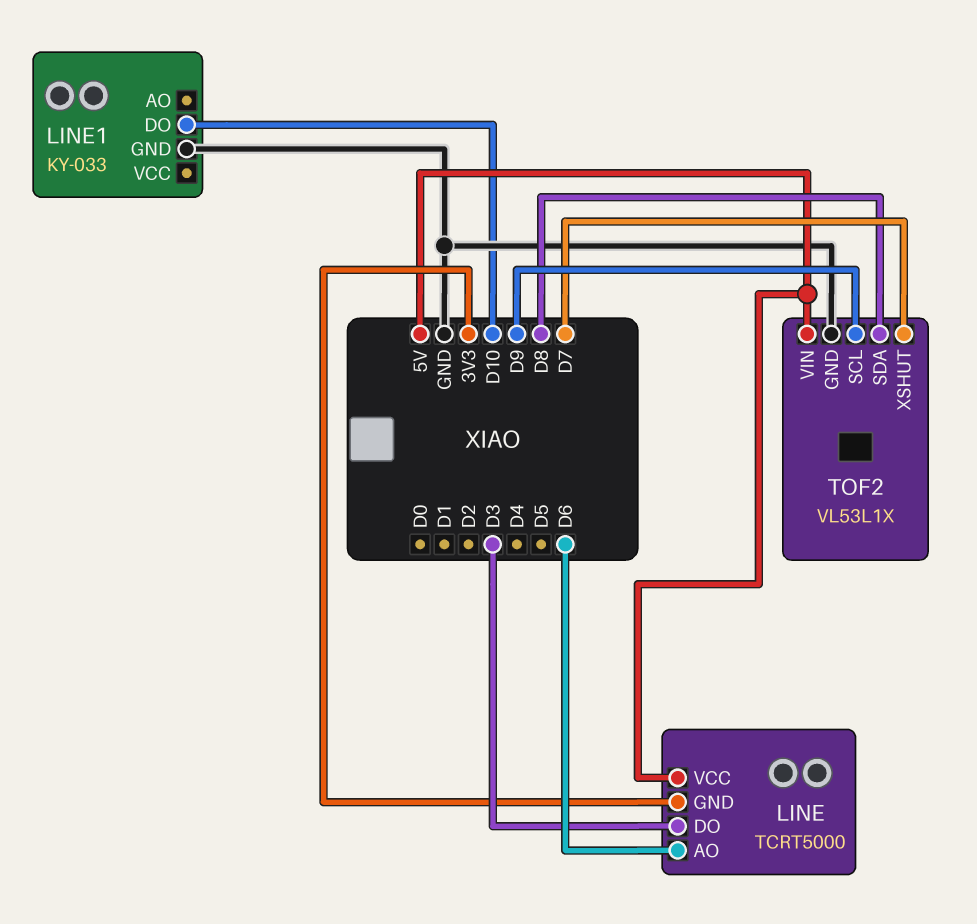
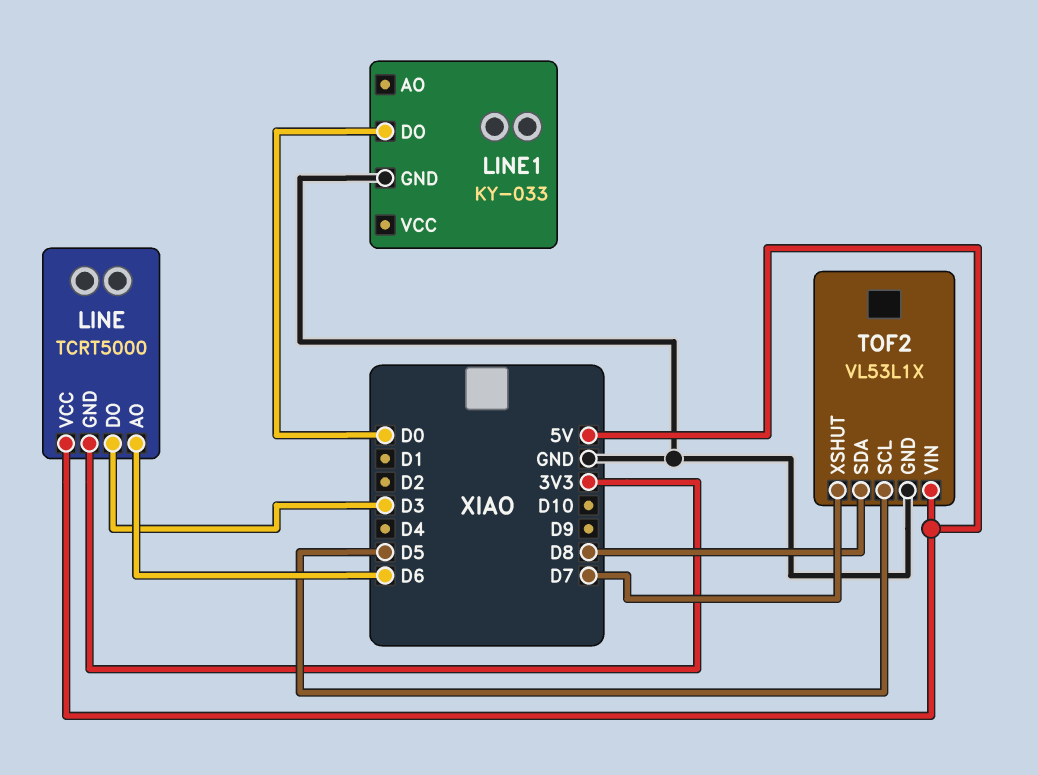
LINE1 pin DO: D10 -> D0
TOF2 pin SCL: D9 -> D5

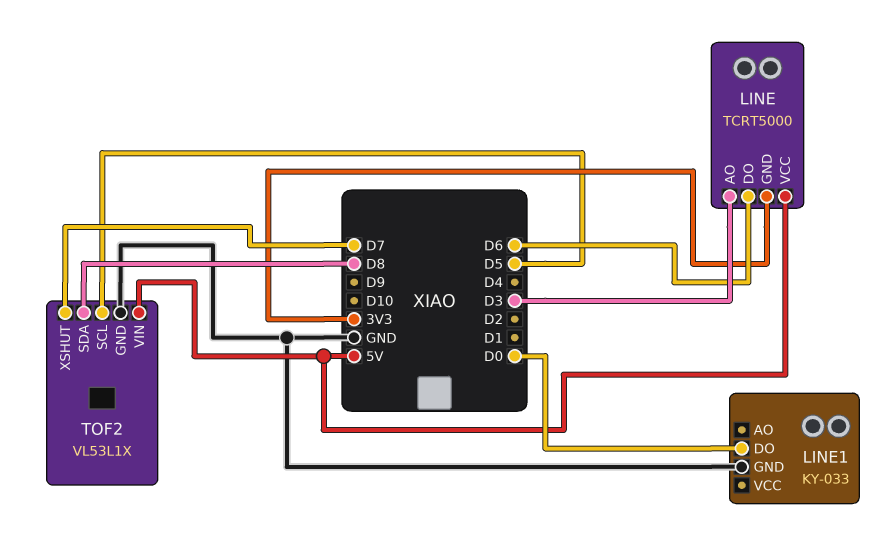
LINE pin AO: D6 -> D3
LINE pin DO: D3 -> D6

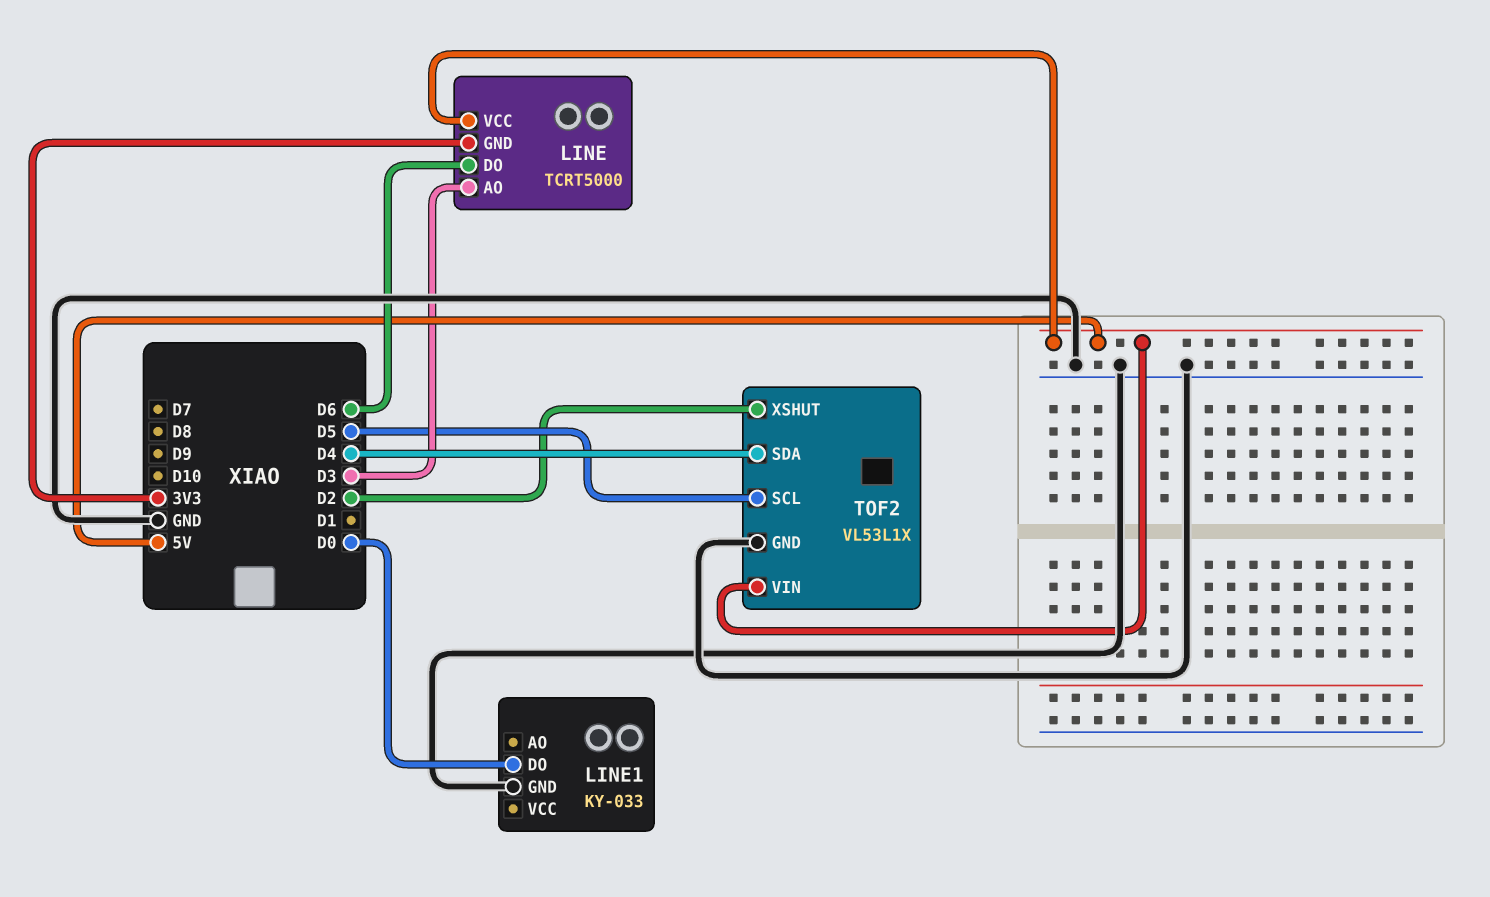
TOF2 pin SDA: D8 -> D4
TOF2 pin XSHUT: D7 -> D2

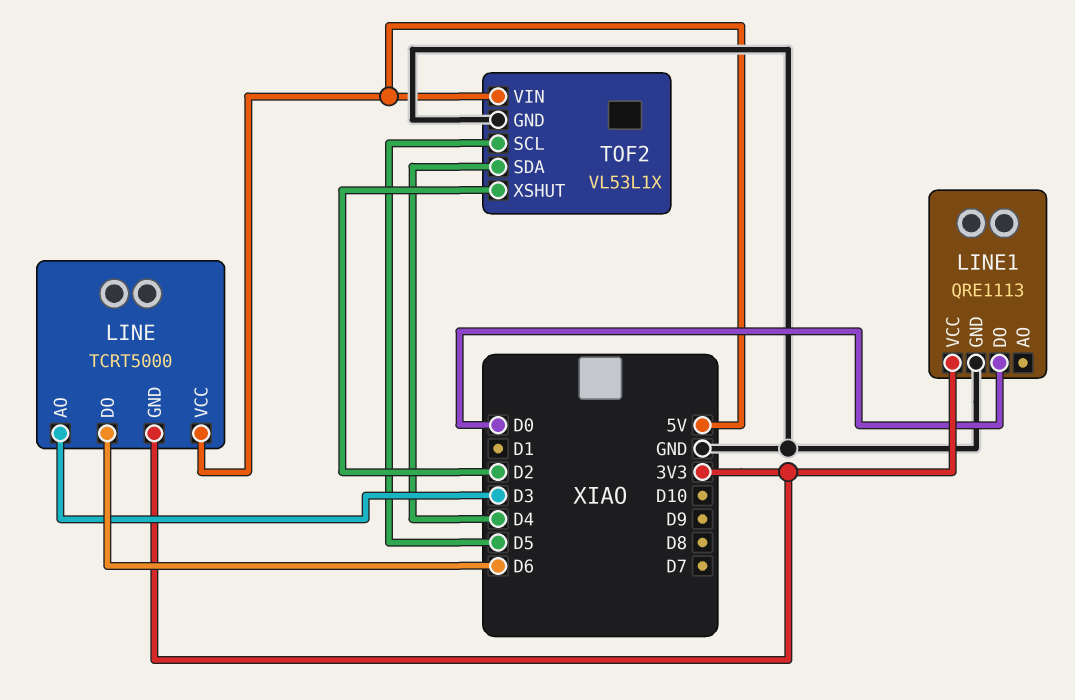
LINE1: KY-033 -> QRE1113
LINE1 pin VCC: none -> 3V3

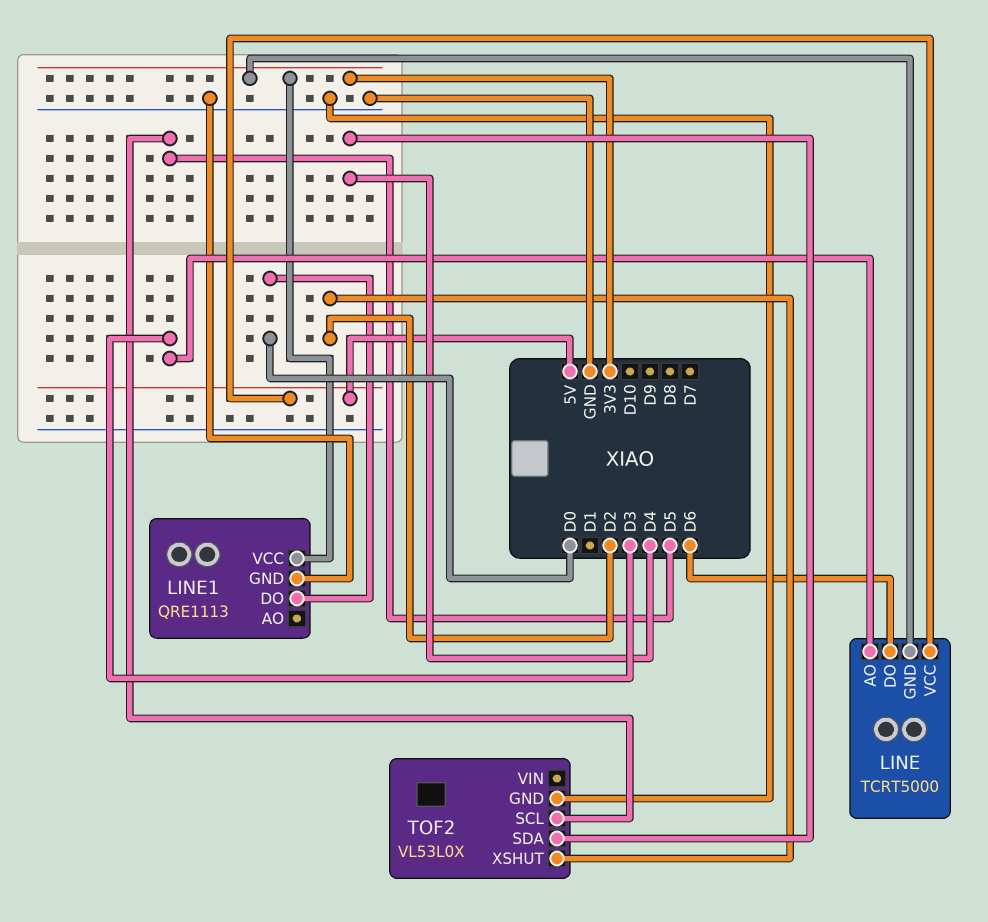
TOF2: VL53L1X -> VL53L0X
TOF2 pin VIN: 5V -> none

